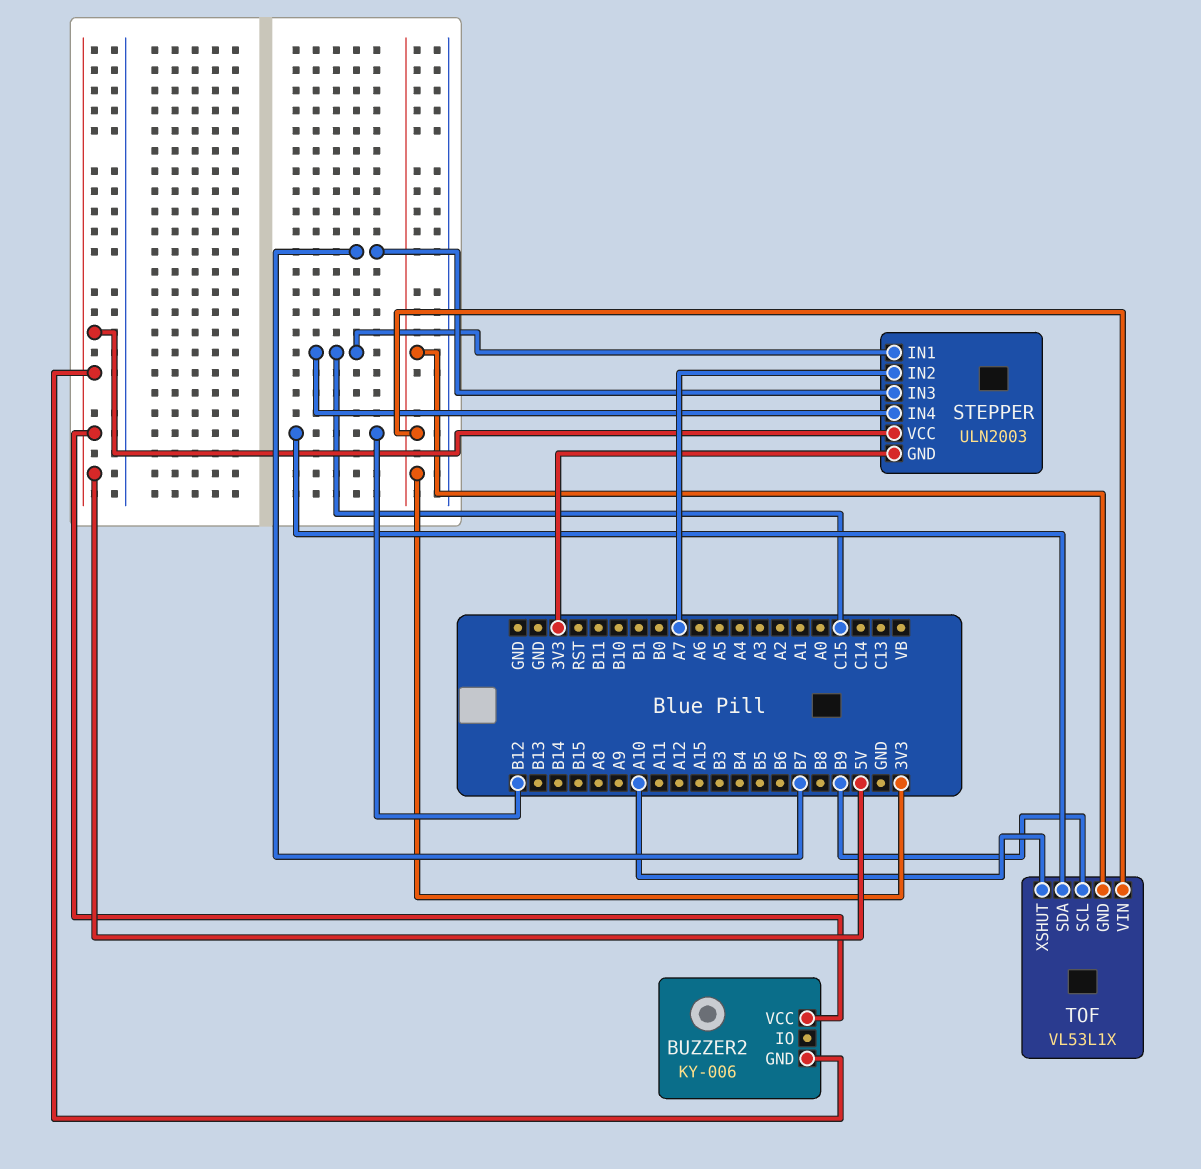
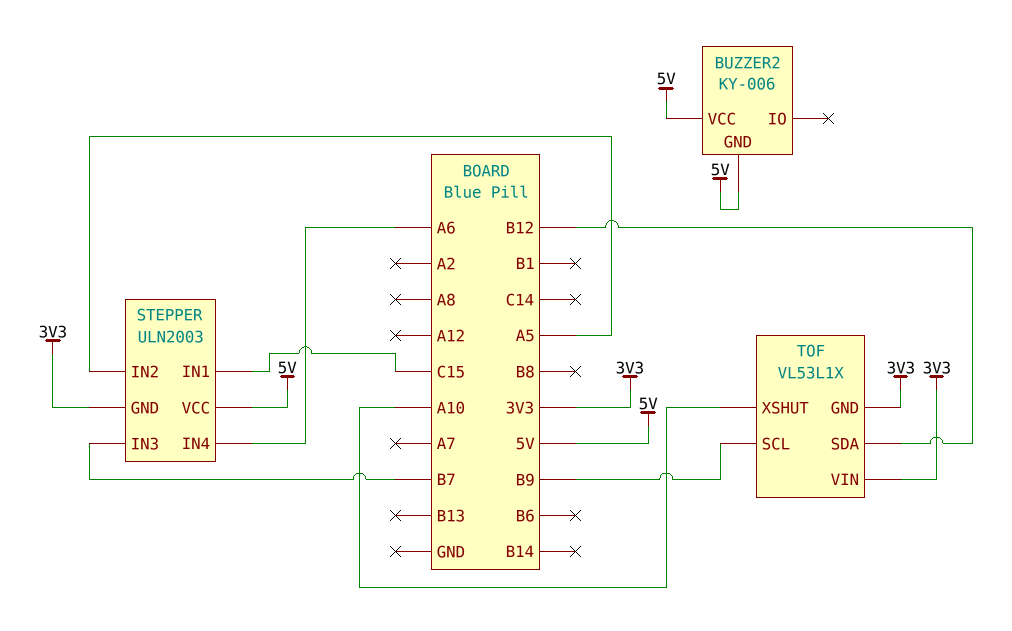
STEPPER pin IN2: A7 -> A5
STEPPER pin IN4: C15 -> A6

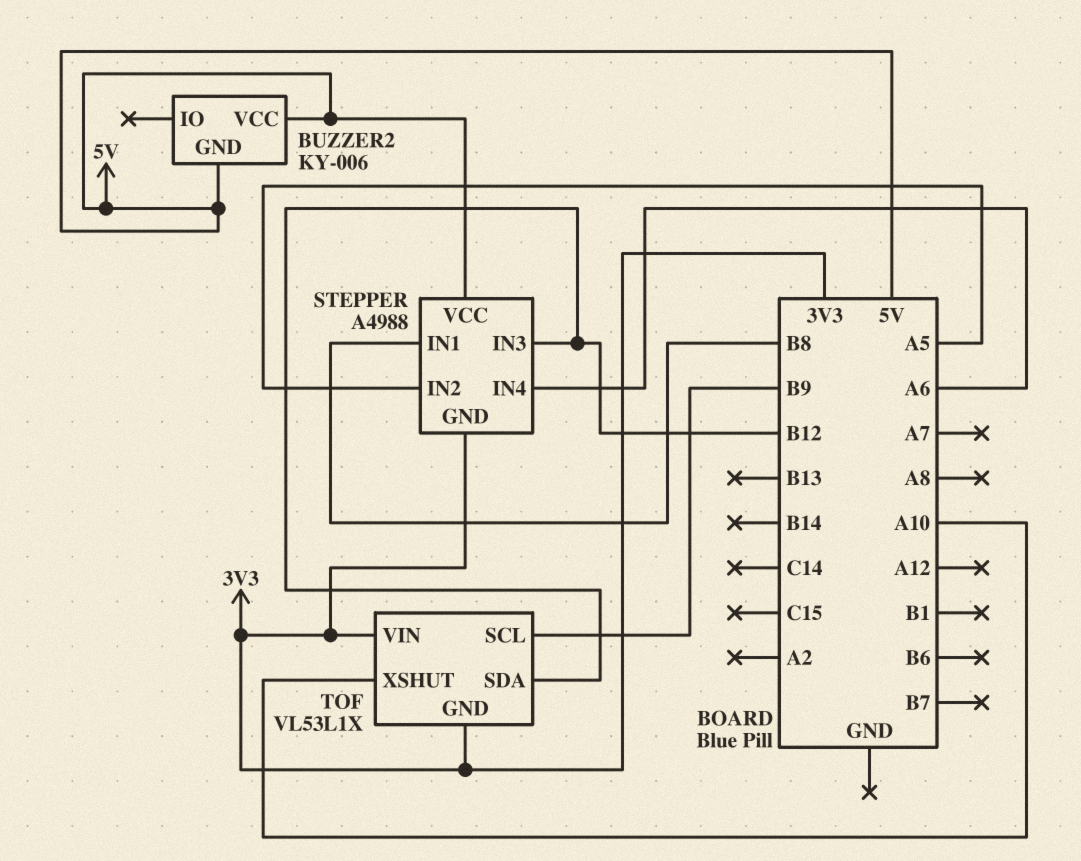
STEPPER: ULN2003 -> A4988
STEPPER pin IN1: C15 -> B8
STEPPER pin IN3: B7 -> B12

